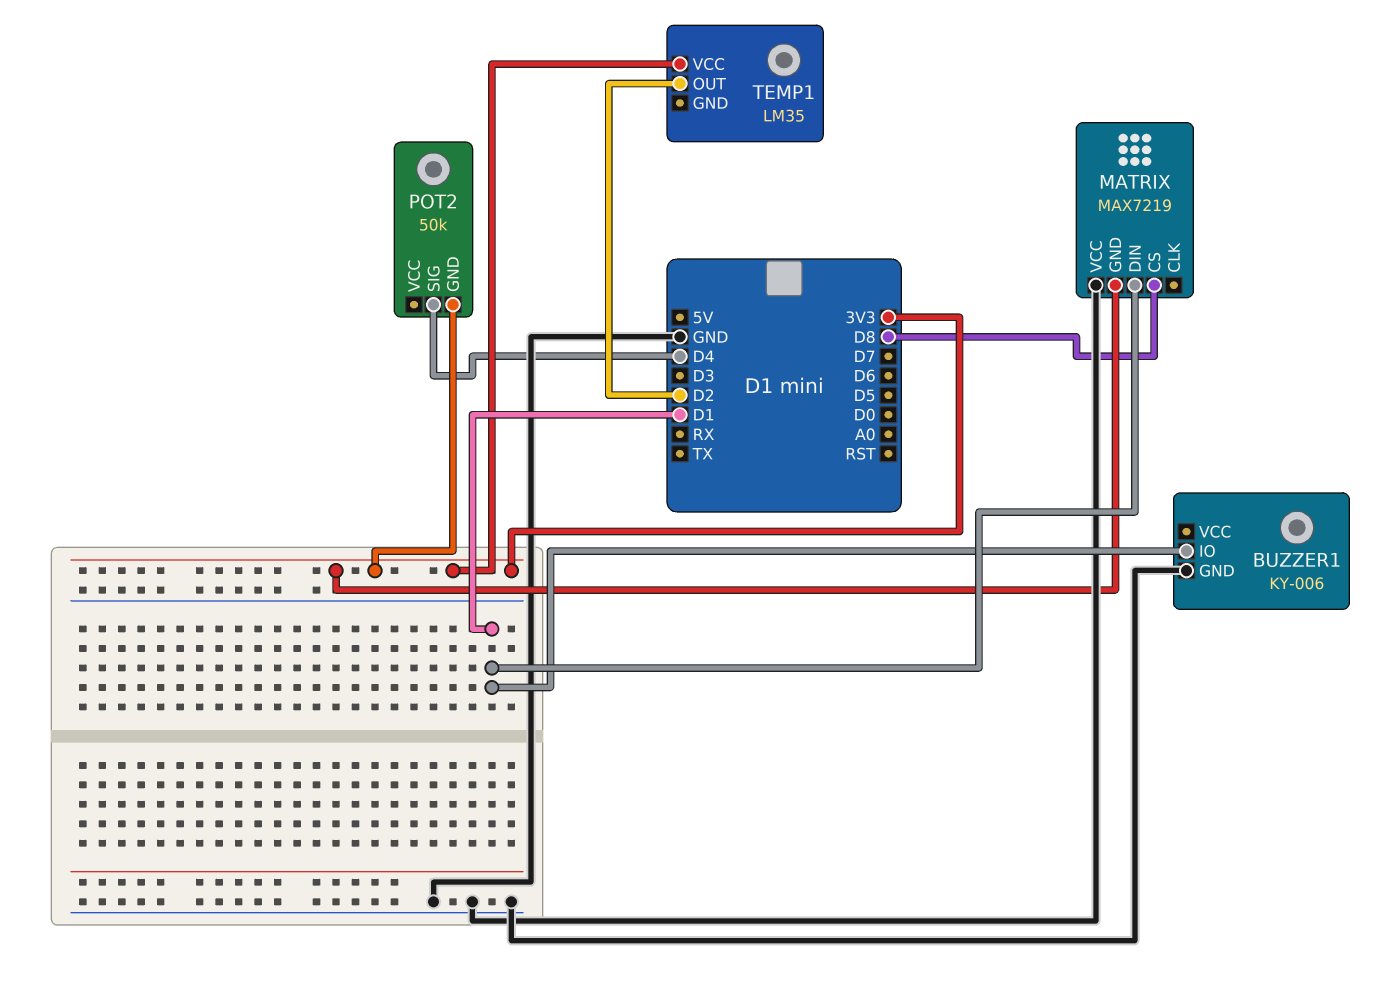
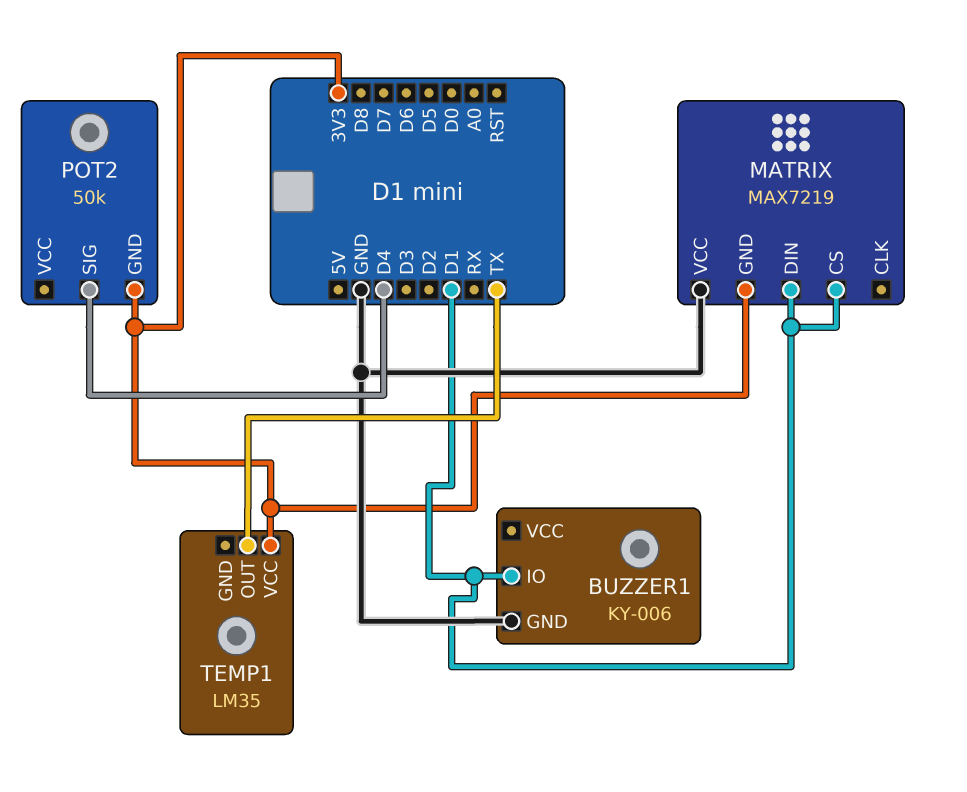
MATRIX pin CS: D8 -> D1
TEMP1 pin OUT: D2 -> TX

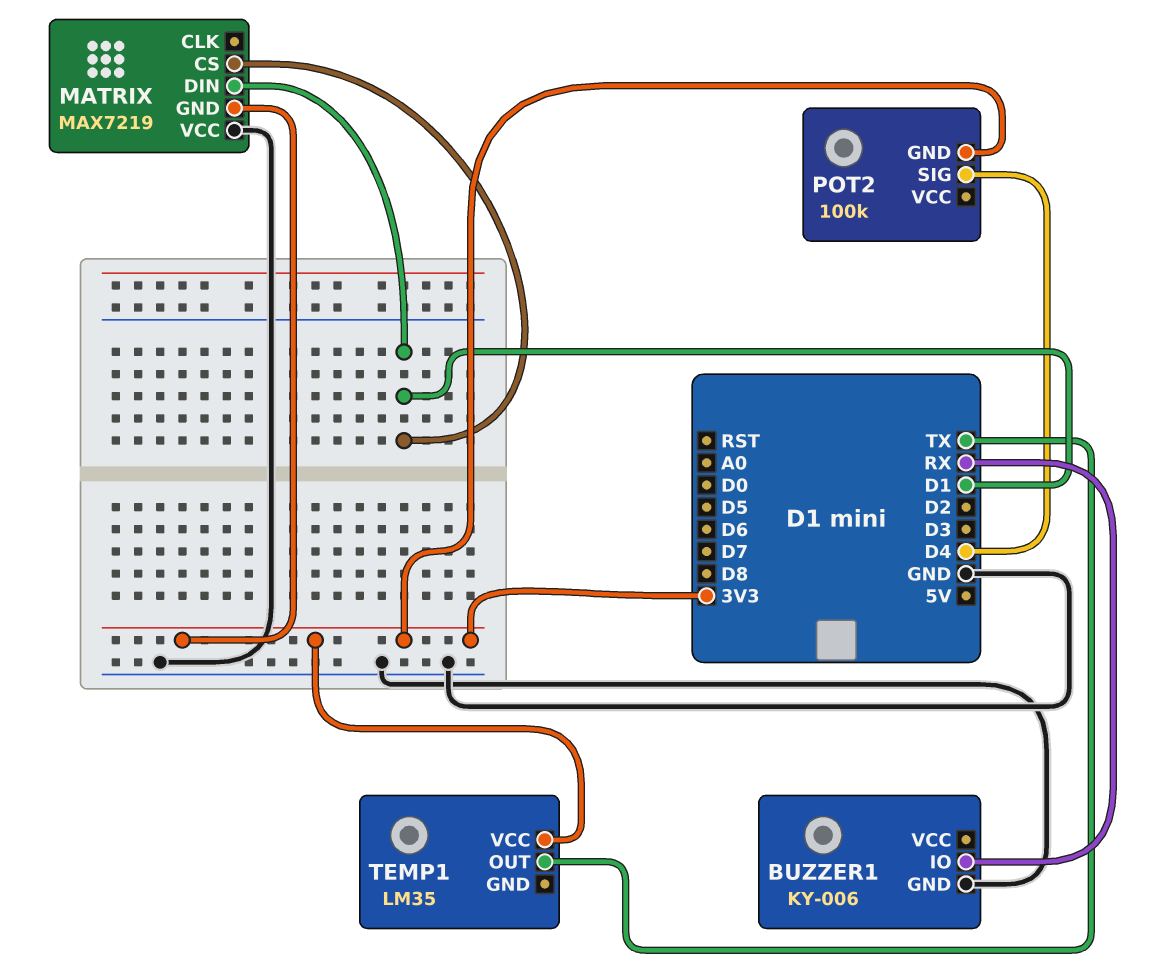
BUZZER1 pin IO: D1 -> RX
POT2: 50k -> 100k

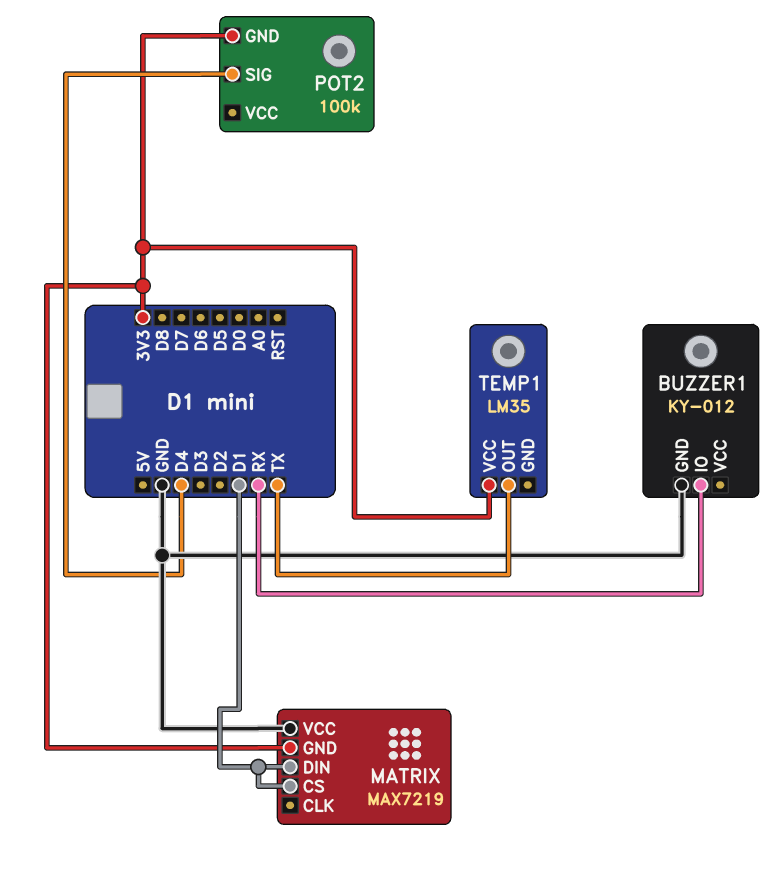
BUZZER1: KY-006 -> KY-012

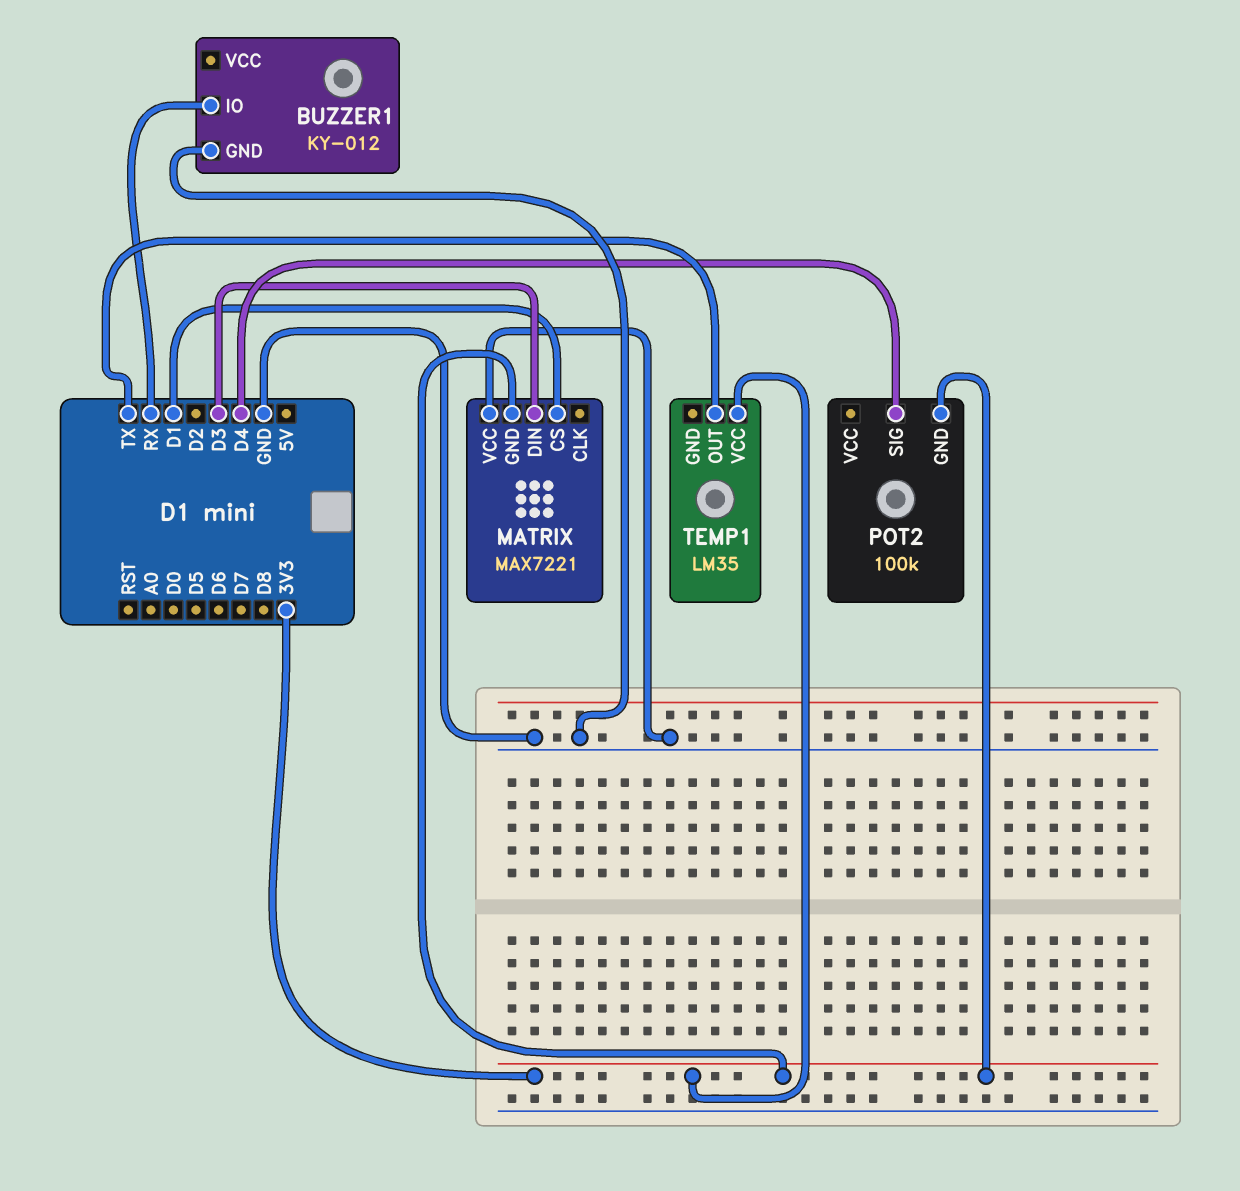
MATRIX: MAX7219 -> MAX7221
MATRIX pin DIN: D1 -> D3

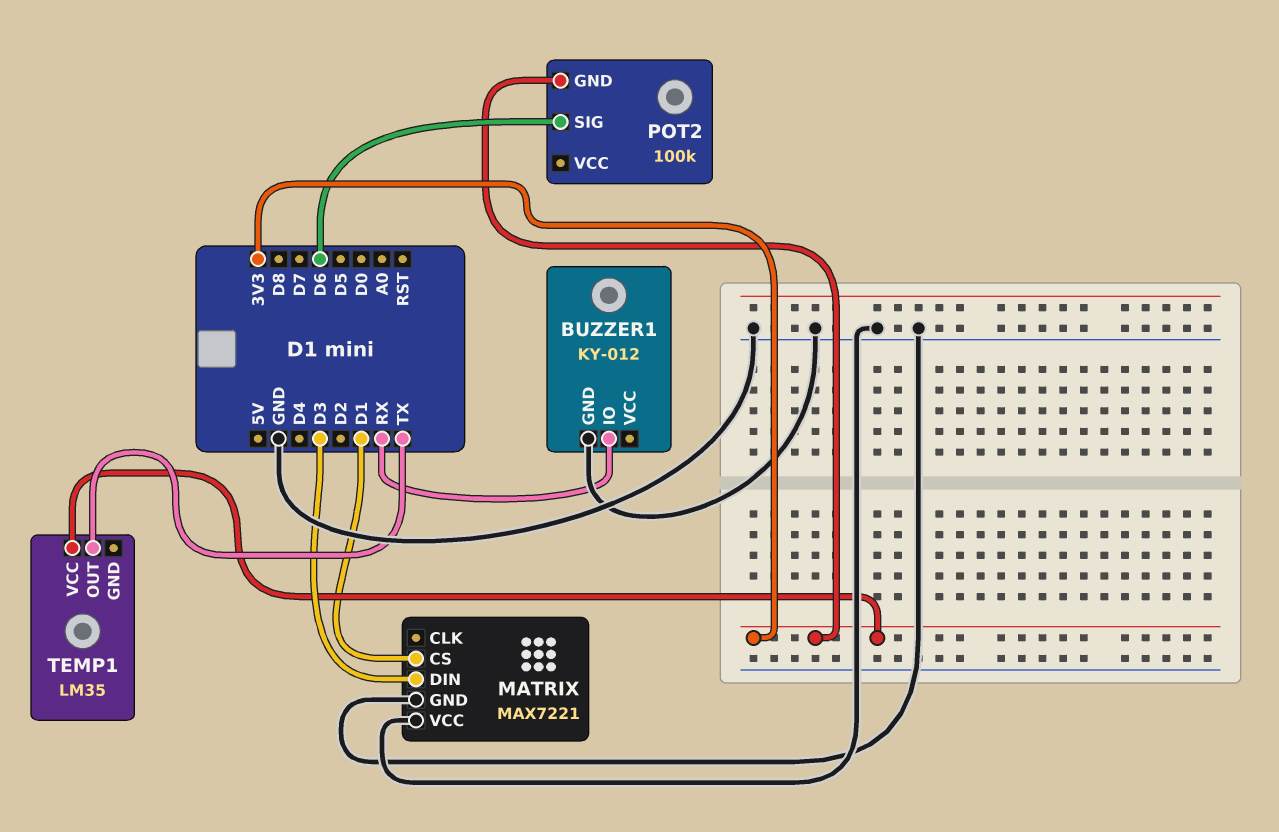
MATRIX pin GND: 3V3 -> GND
POT2 pin SIG: D4 -> D6

